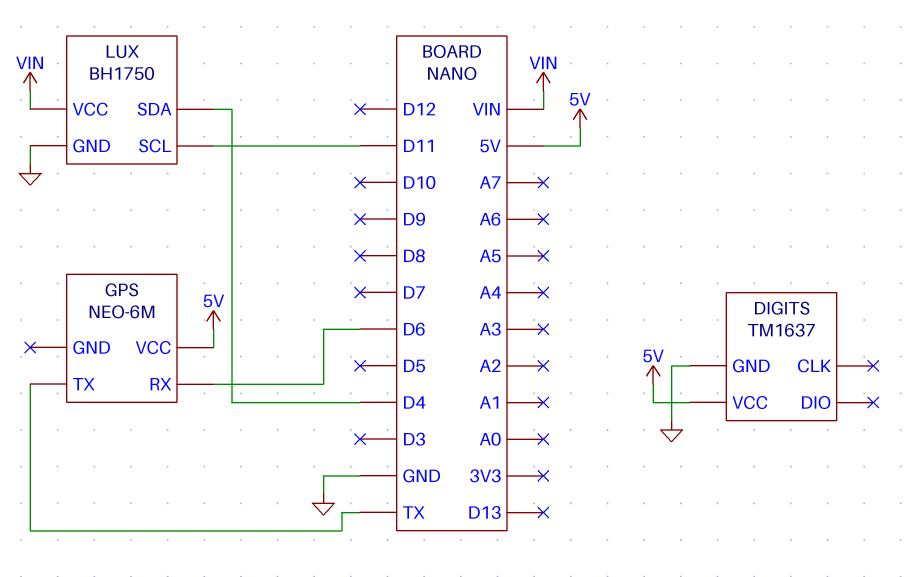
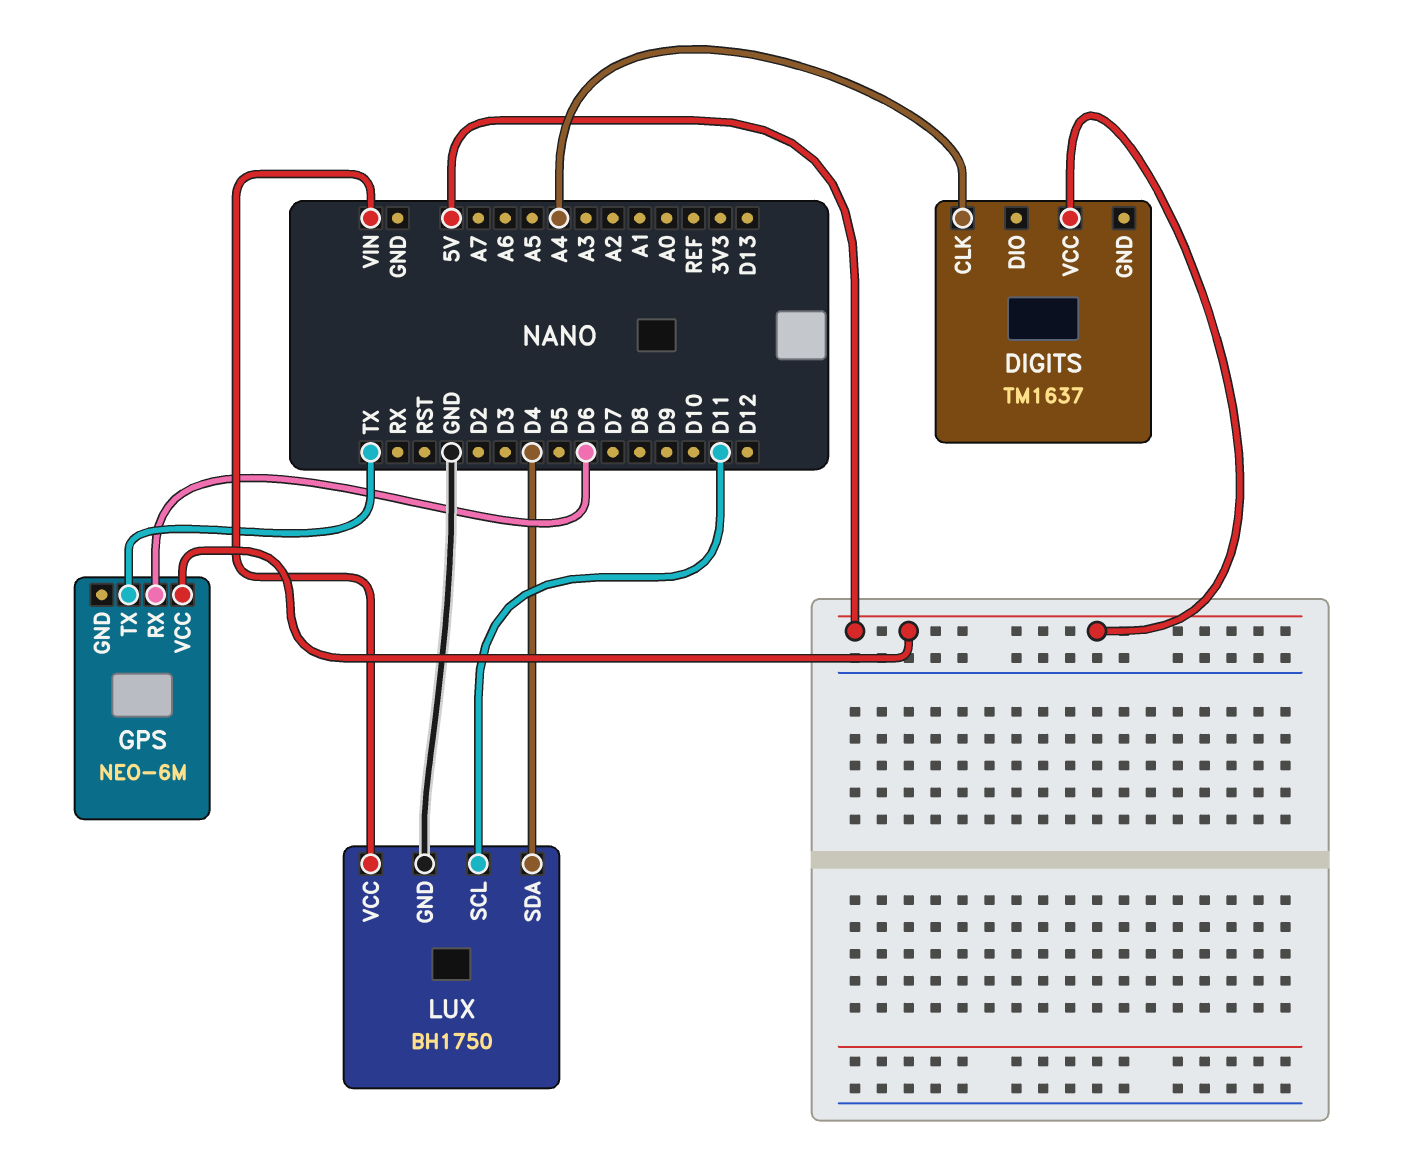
DIGITS pin CLK: none -> A4
DIGITS pin GND: GND -> none

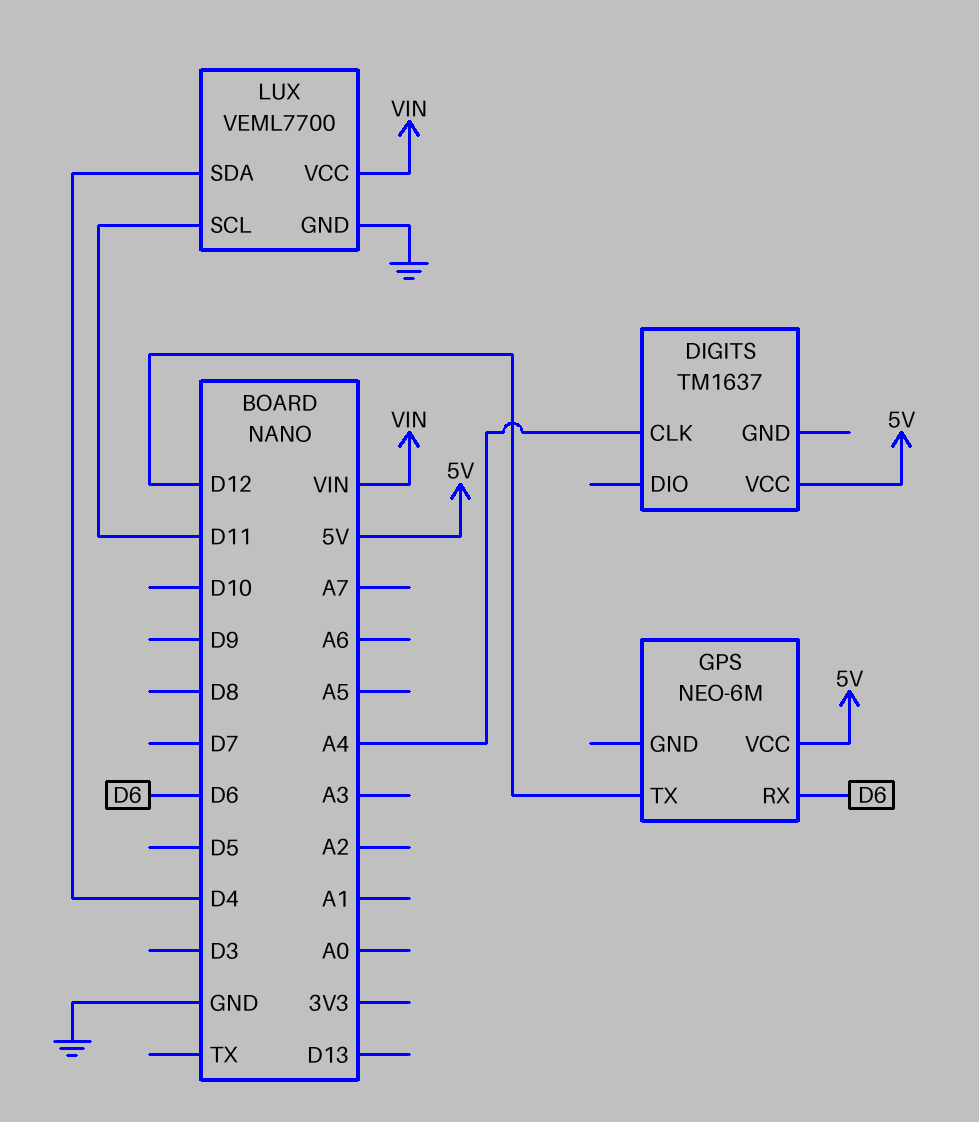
GPS pin TX: TX -> D12
LUX: BH1750 -> VEML7700

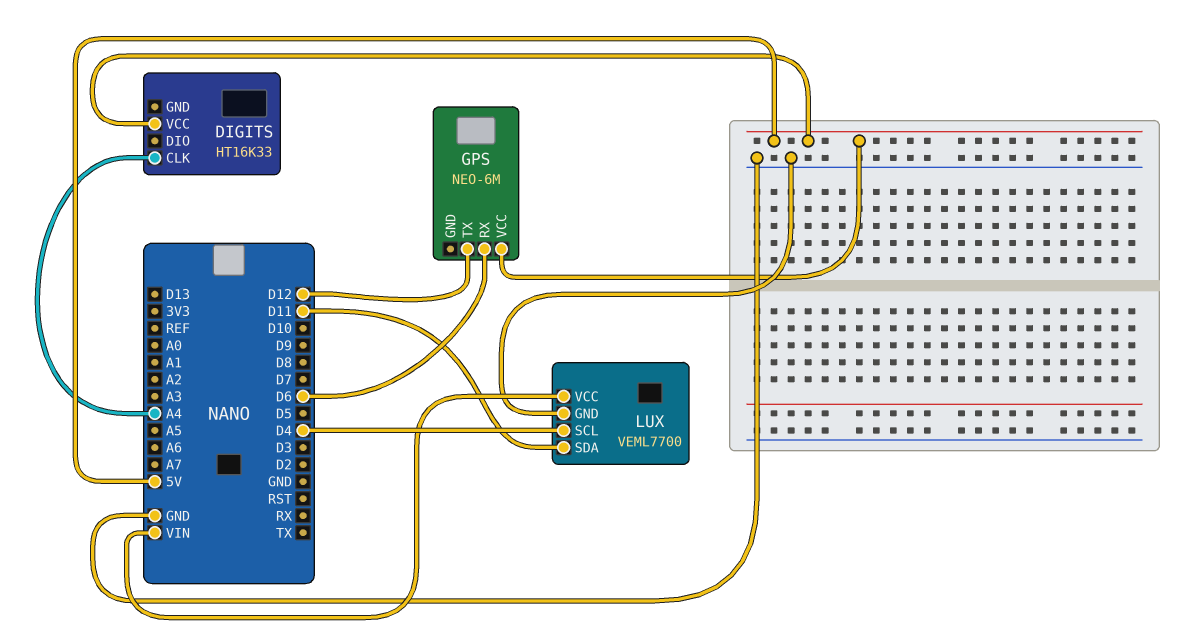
DIGITS: TM1637 -> HT16K33
LUX pin SCL: D11 -> D4
LUX pin SDA: D4 -> D11

